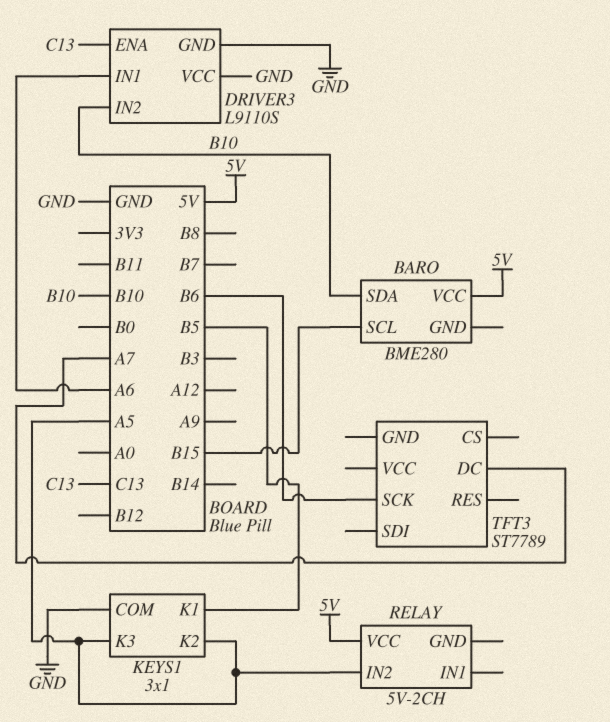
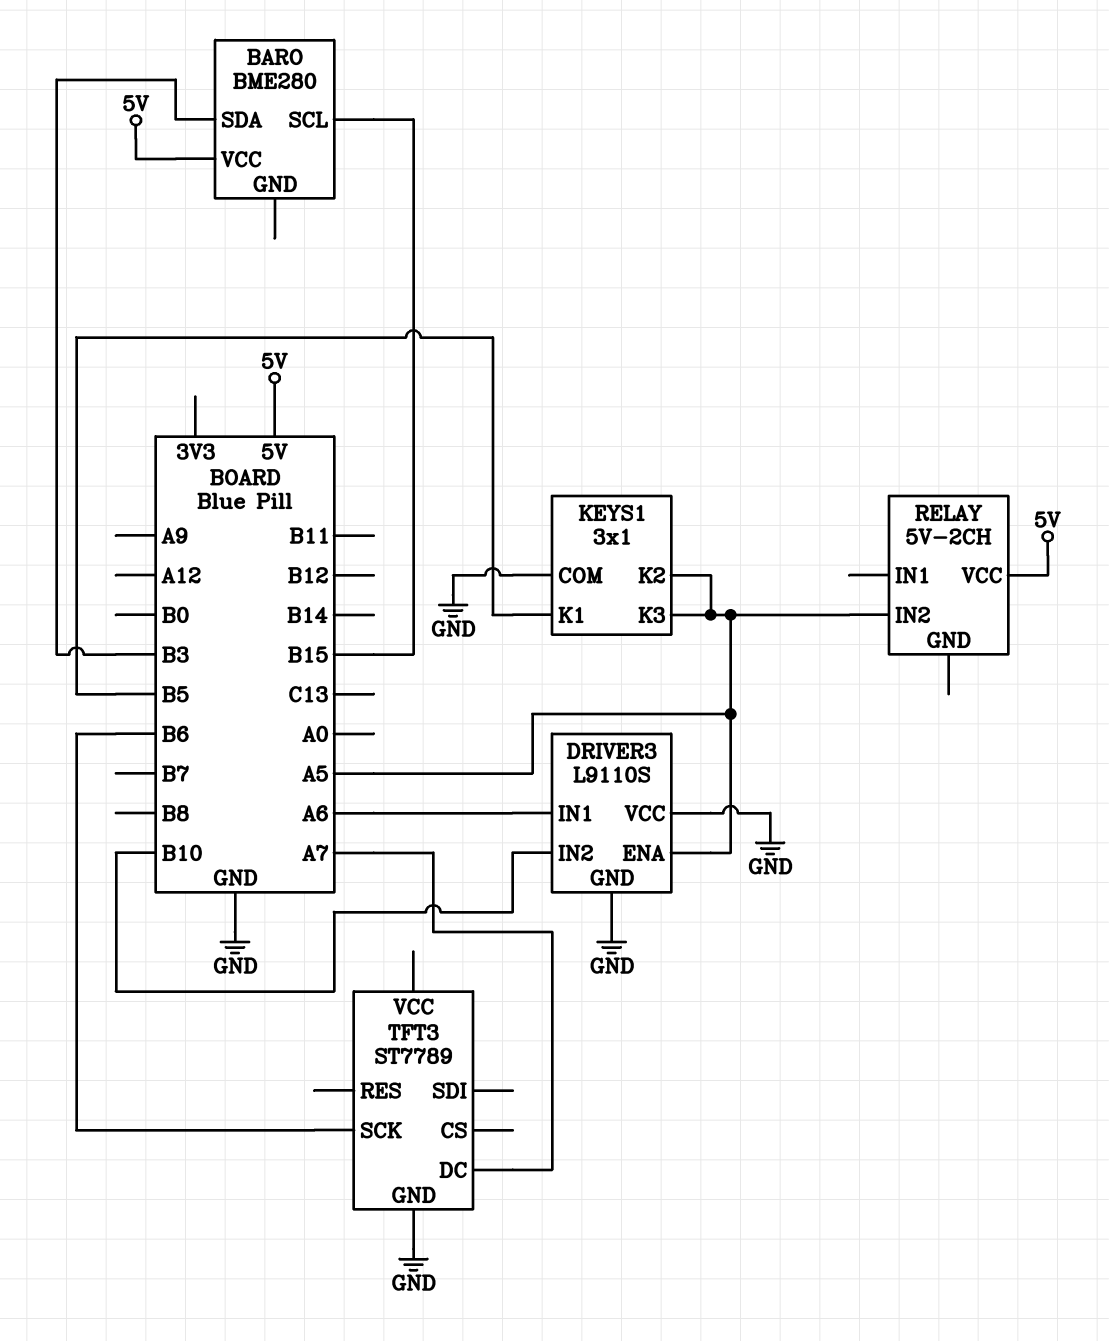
BARO pin SDA: B10 -> B3
DRIVER3 pin ENA: C13 -> A5
TFT3 pin GND: none -> GND

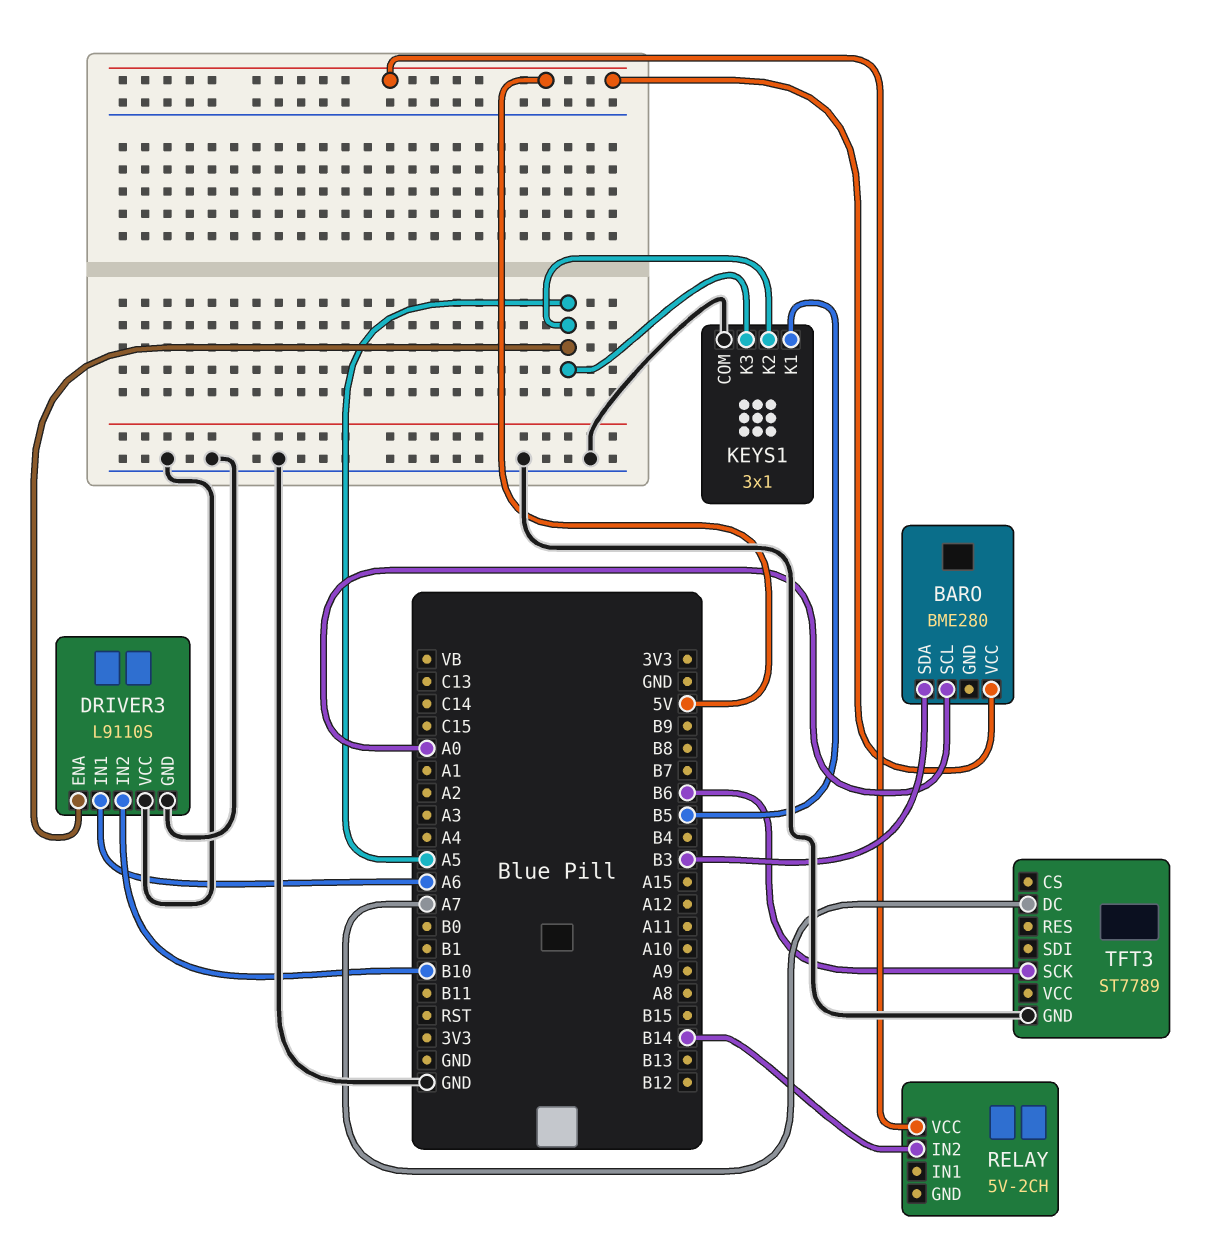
BARO pin SCL: B15 -> A0
RELAY pin IN2: A5 -> B14

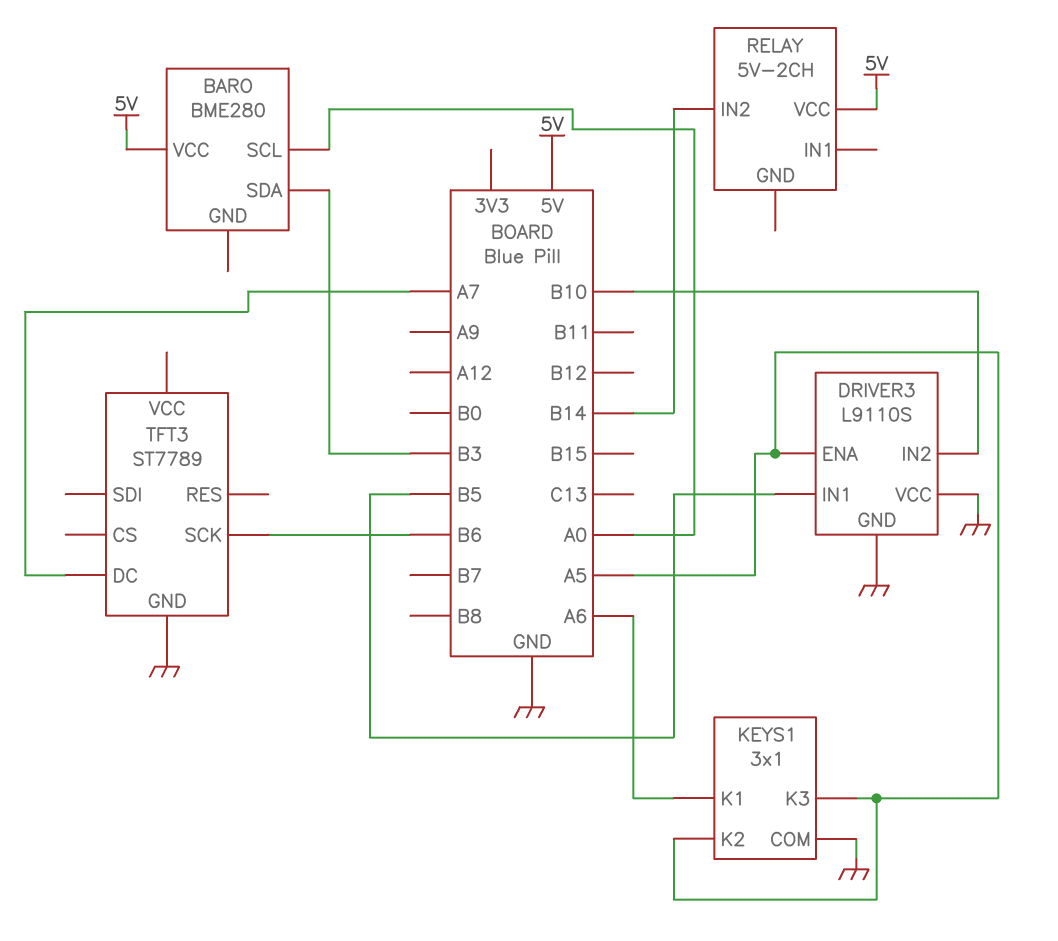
DRIVER3 pin IN1: A6 -> B5
KEYS1 pin K1: B5 -> A6

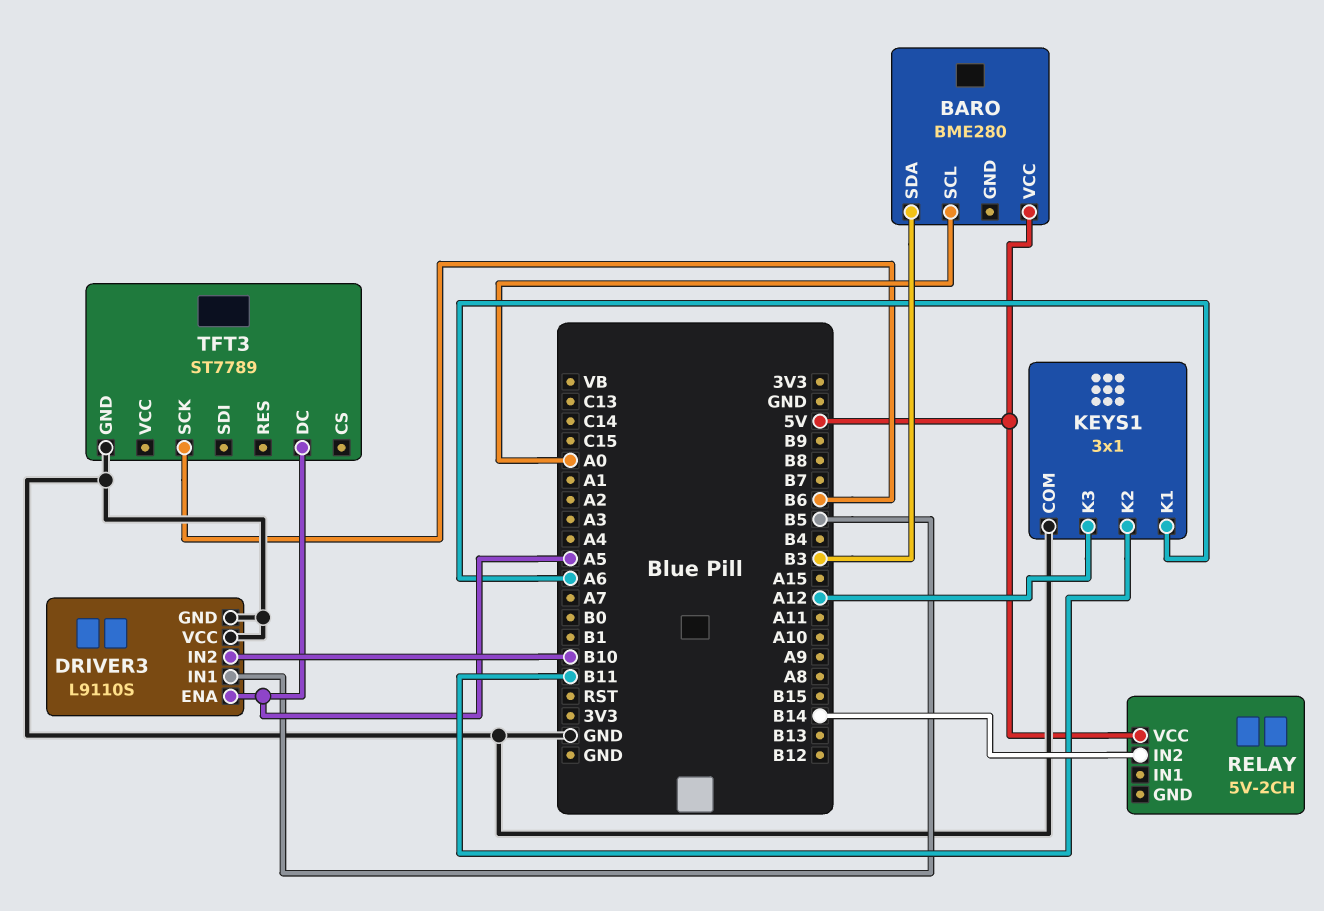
KEYS1 pin K2: A5 -> B11
KEYS1 pin K3: A5 -> A12
TFT3 pin DC: A7 -> A5

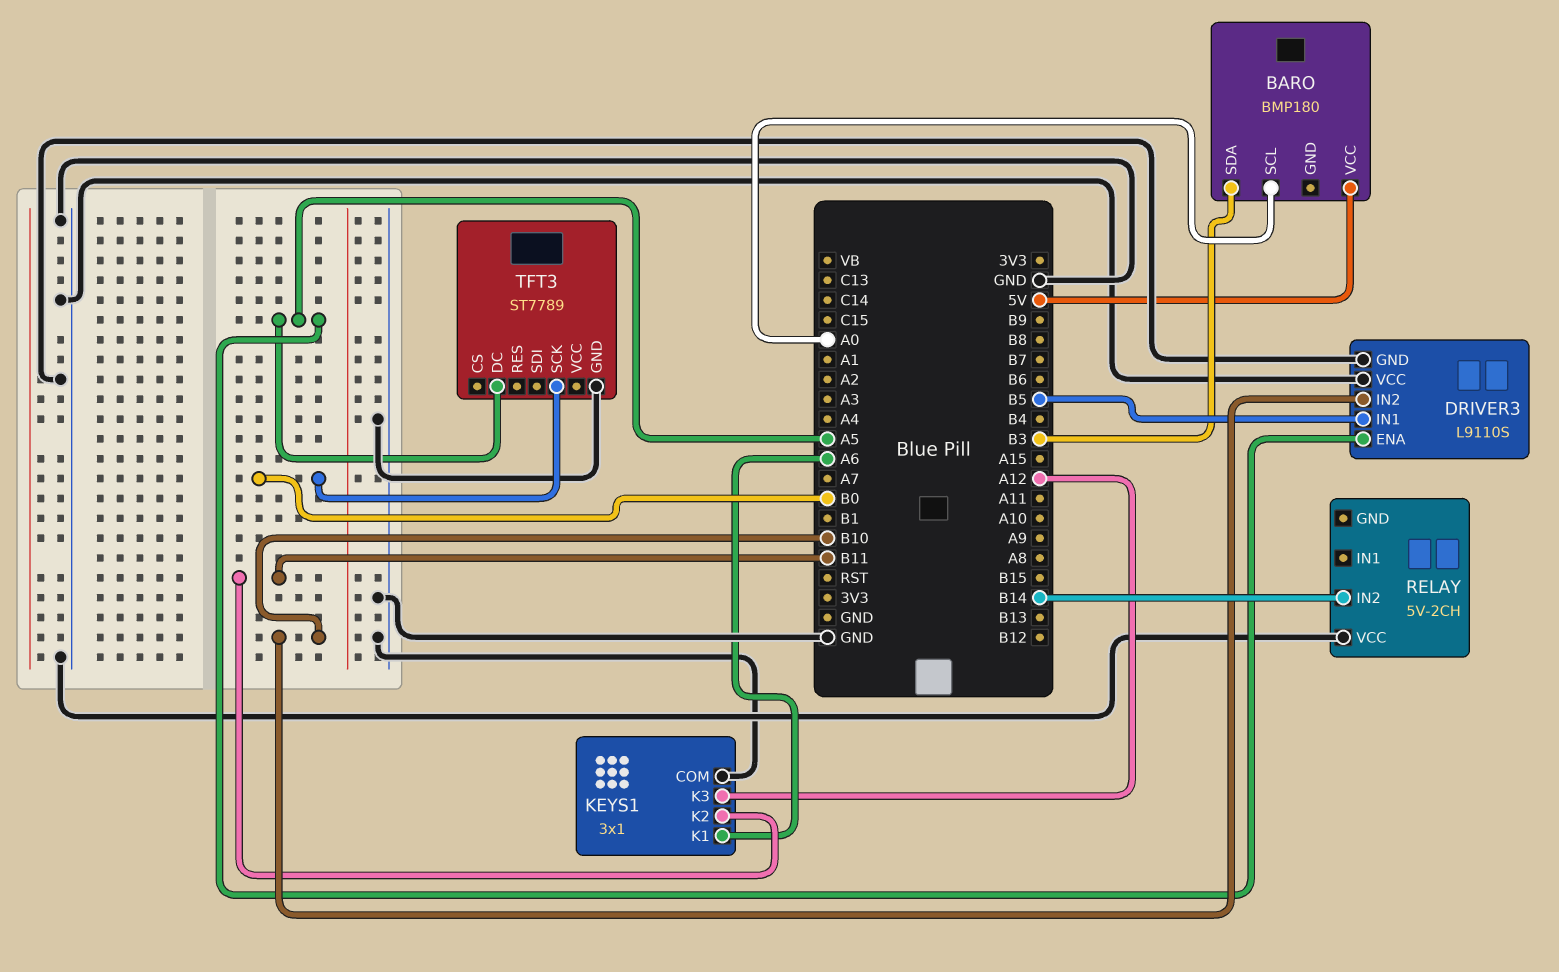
BARO: BME280 -> BMP180
RELAY pin VCC: 5V -> GND
TFT3 pin SCK: B6 -> B0

